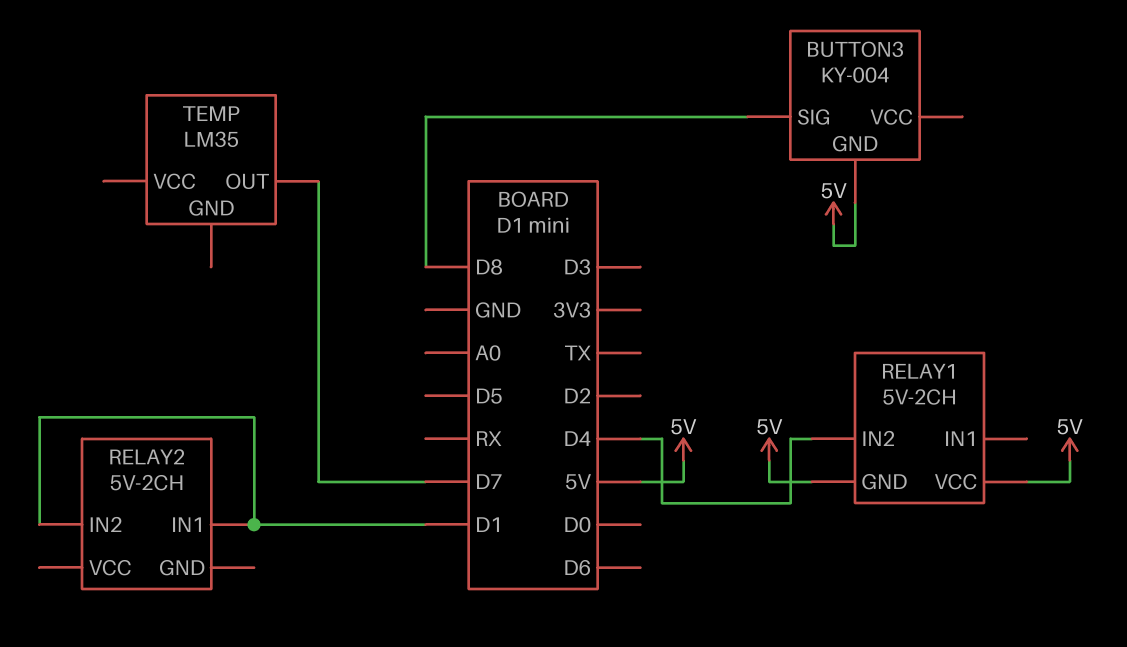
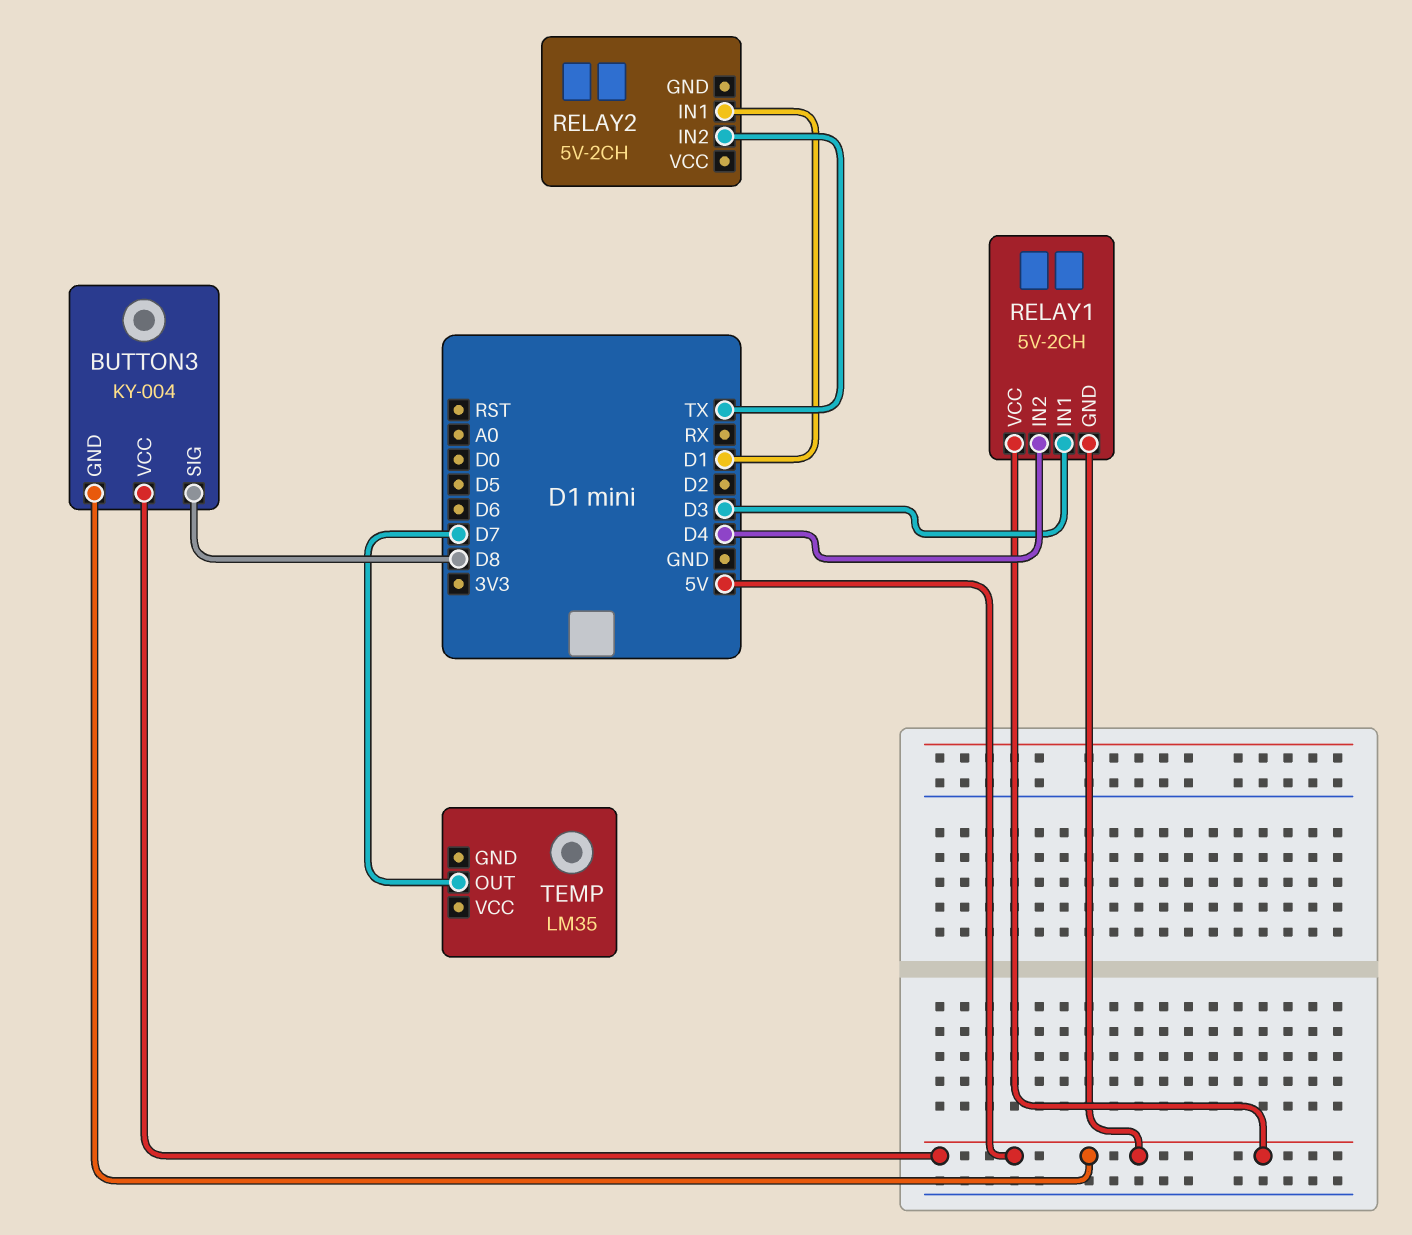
BUTTON3 pin VCC: none -> 5V
RELAY1 pin IN1: none -> D3
RELAY2 pin IN2: D1 -> TX

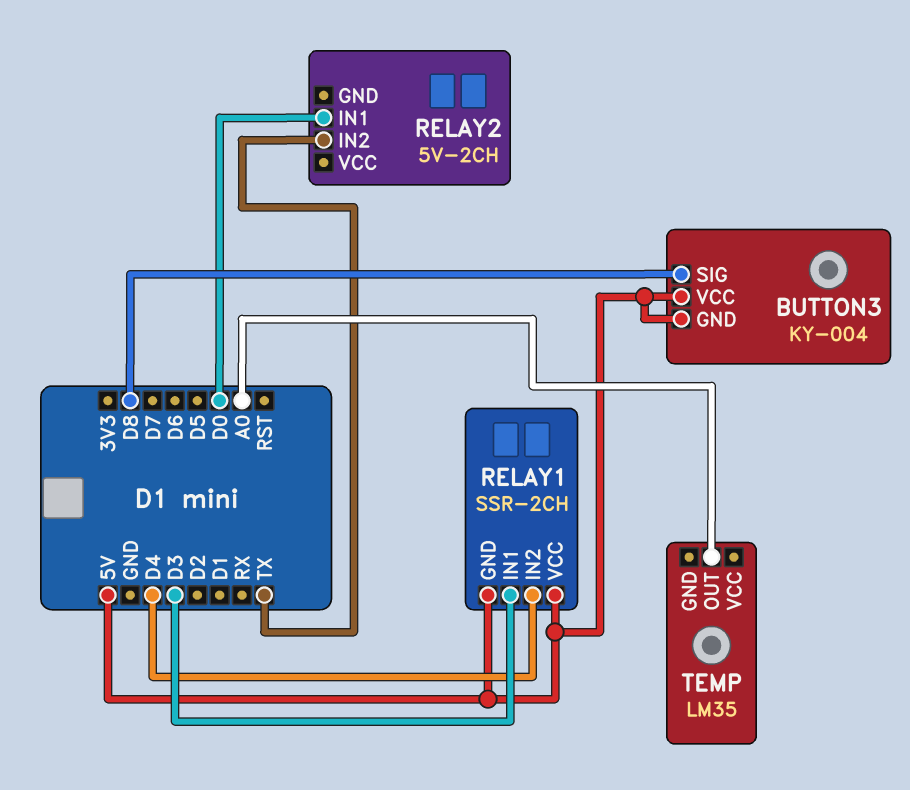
RELAY1: 5V-2CH -> SSR-2CH
RELAY2 pin IN1: D1 -> D0
TEMP pin OUT: D7 -> A0

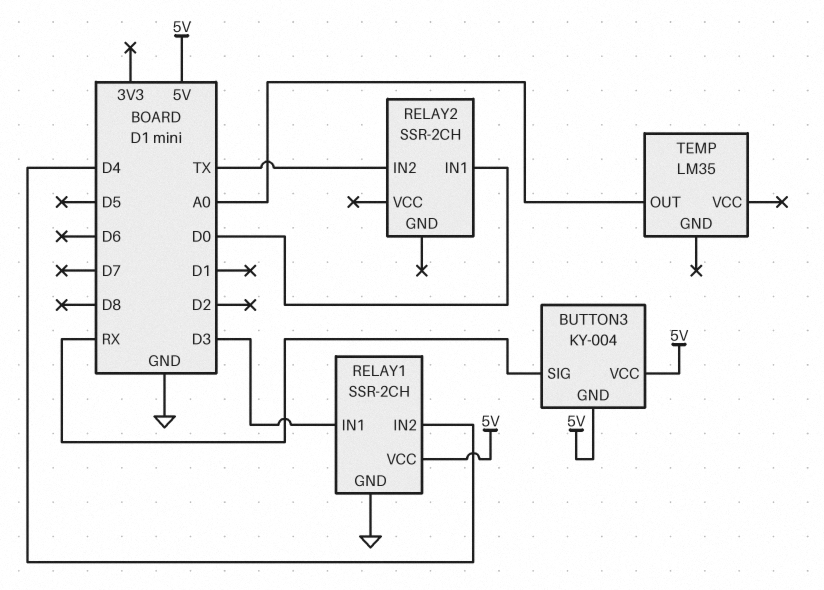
BUTTON3 pin SIG: D8 -> RX
RELAY1 pin GND: 5V -> GND
RELAY2: 5V-2CH -> SSR-2CH

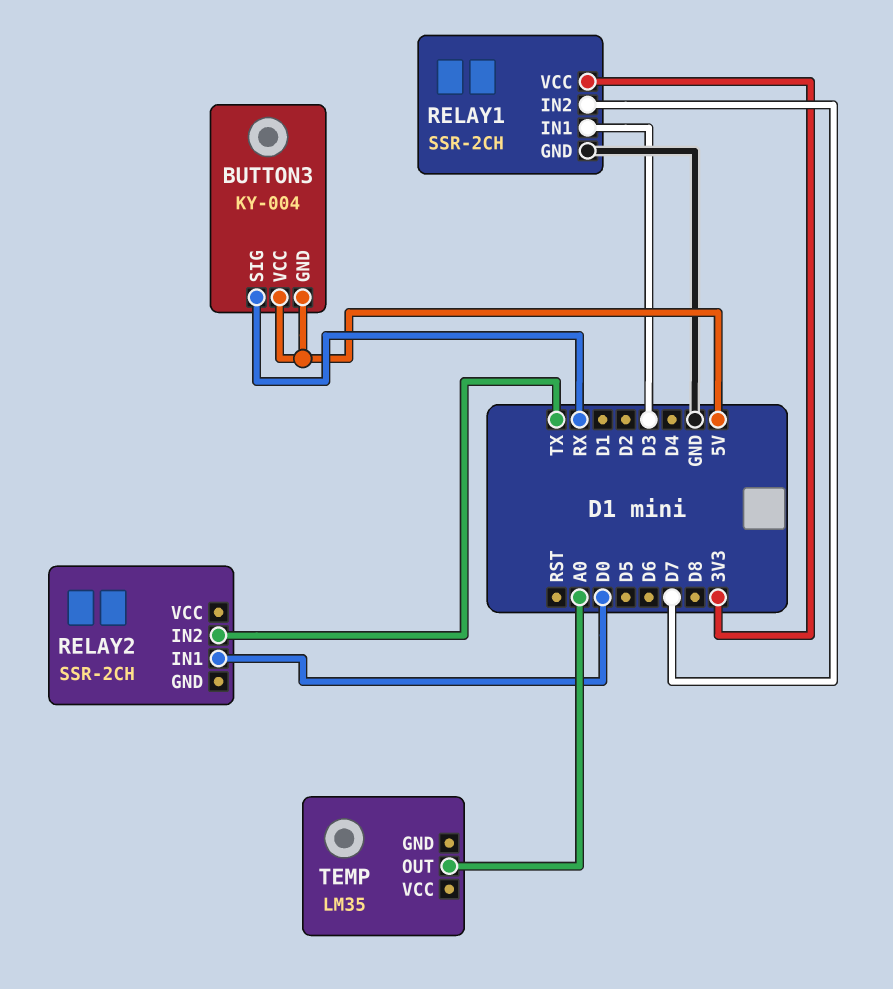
RELAY1 pin IN2: D4 -> D7
RELAY1 pin VCC: 5V -> 3V3

